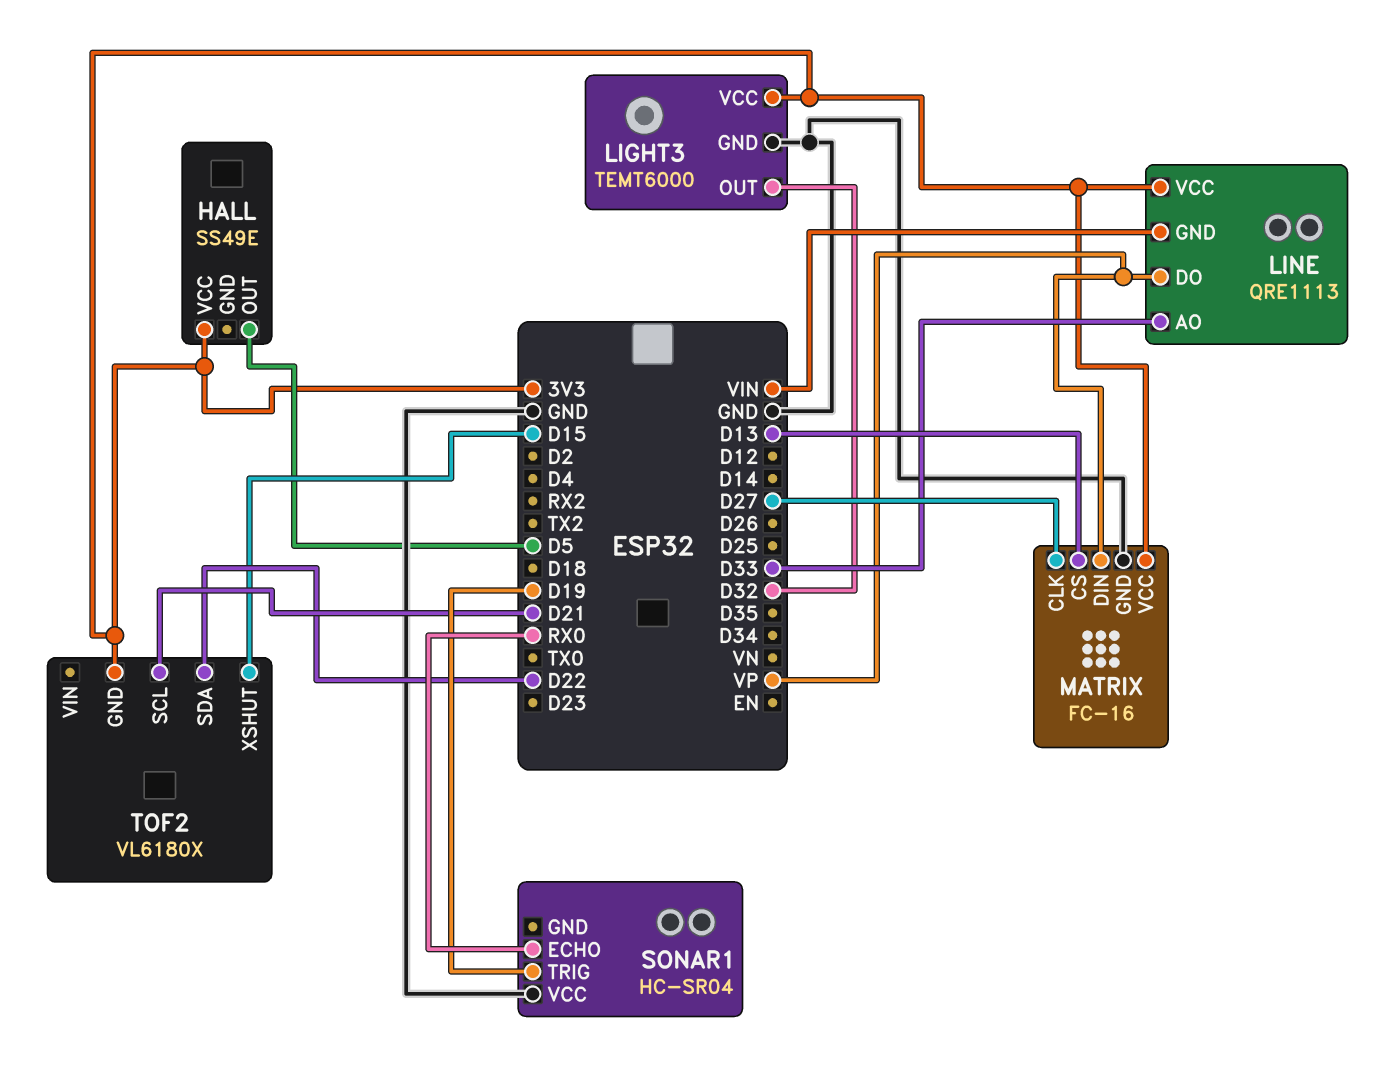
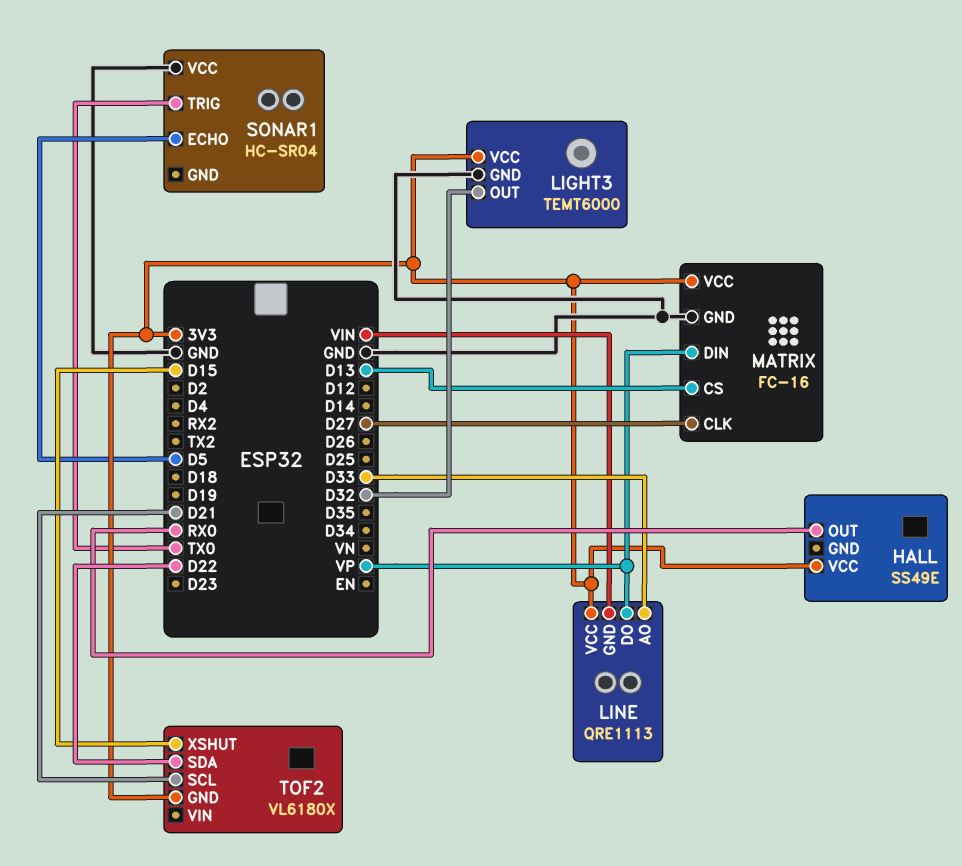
HALL pin OUT: D5 -> RX0
SONAR1 pin ECHO: RX0 -> D5
SONAR1 pin TRIG: D19 -> TX0

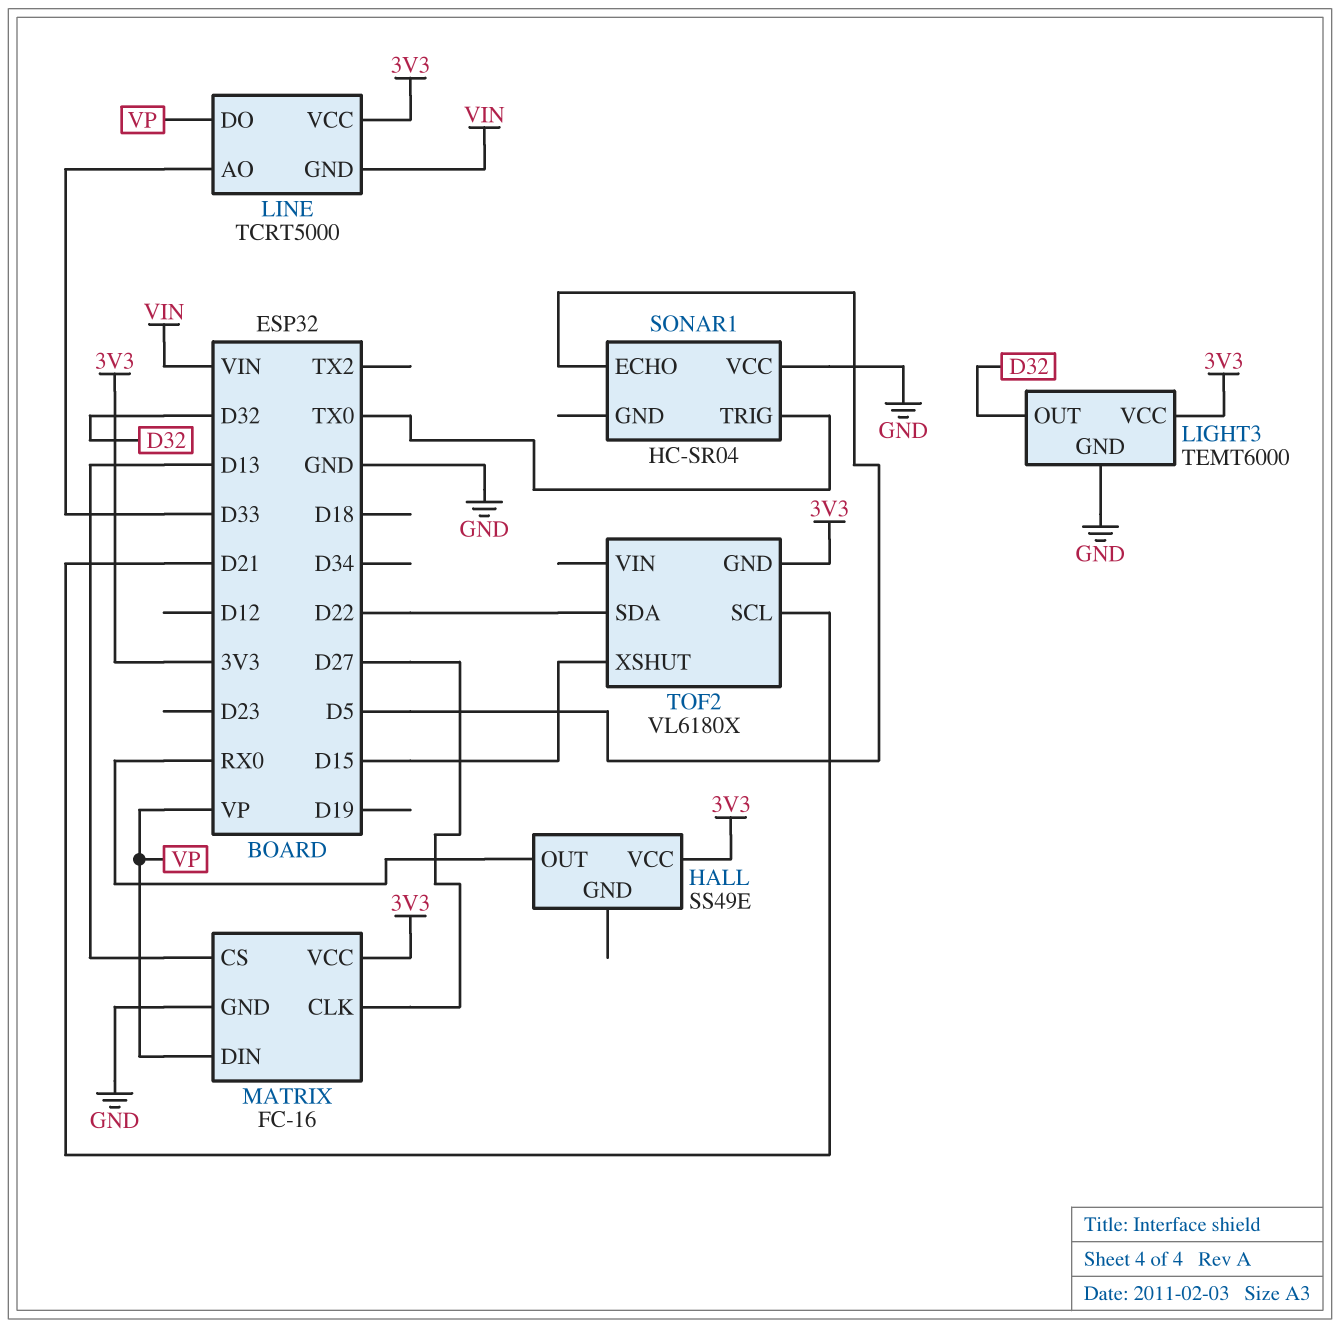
LINE: QRE1113 -> TCRT5000

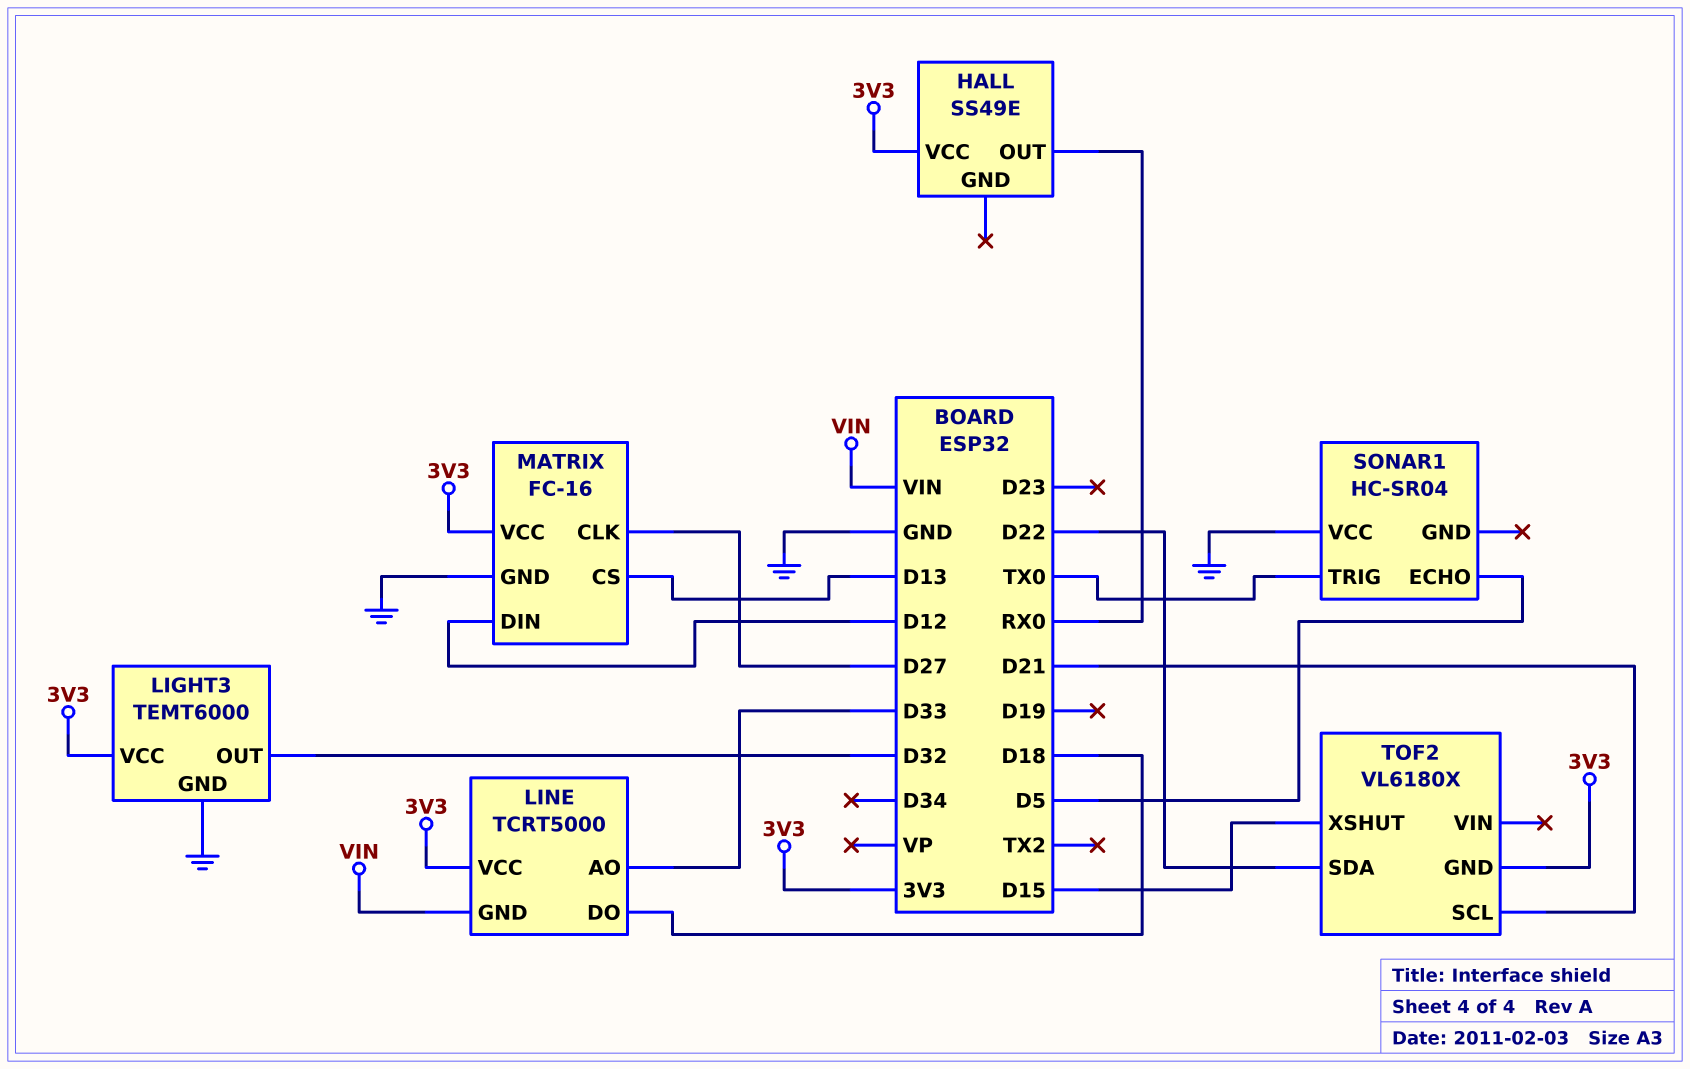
LINE pin DO: VP -> D18
MATRIX pin DIN: VP -> D12

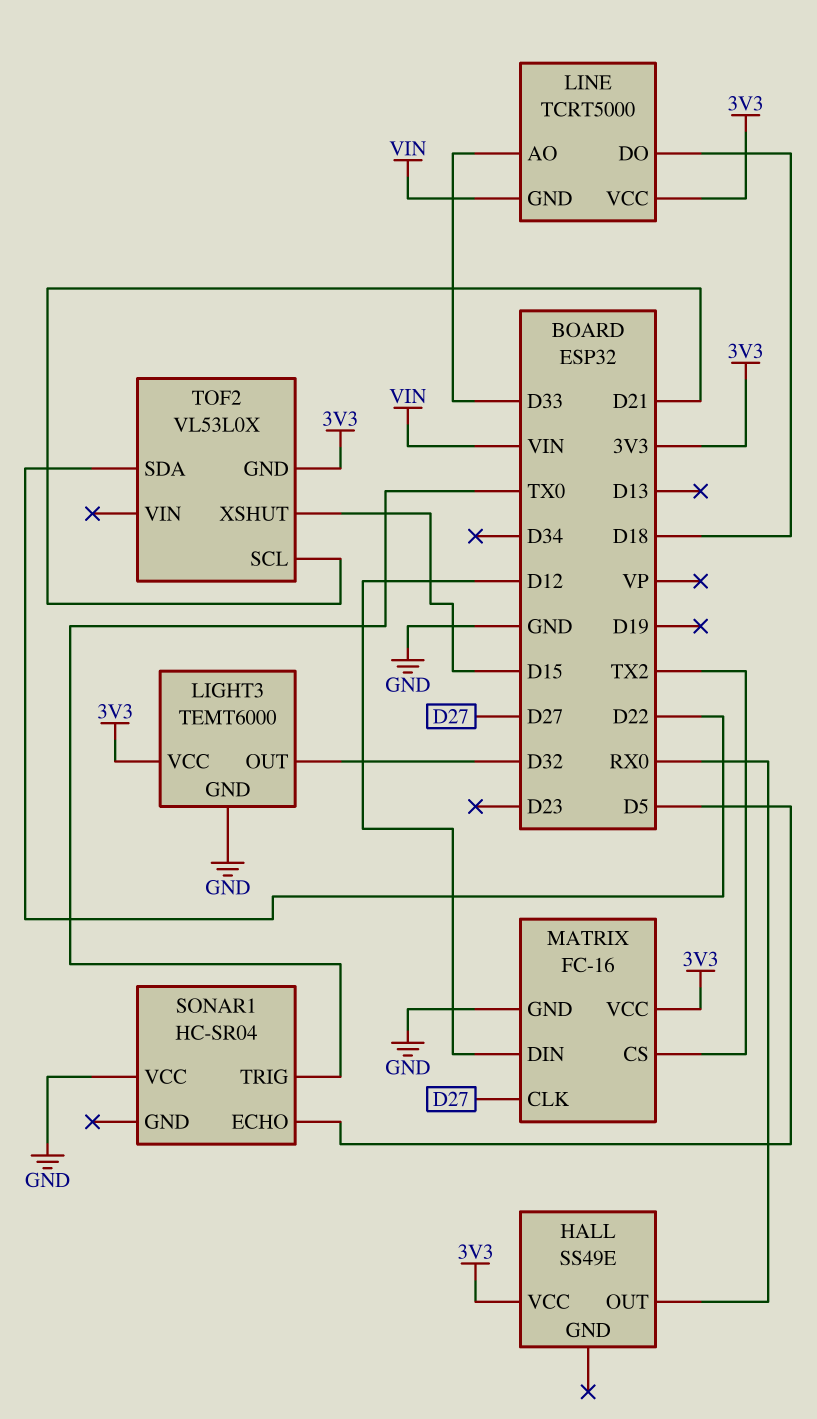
MATRIX pin CS: D13 -> TX2
TOF2: VL6180X -> VL53L0X

